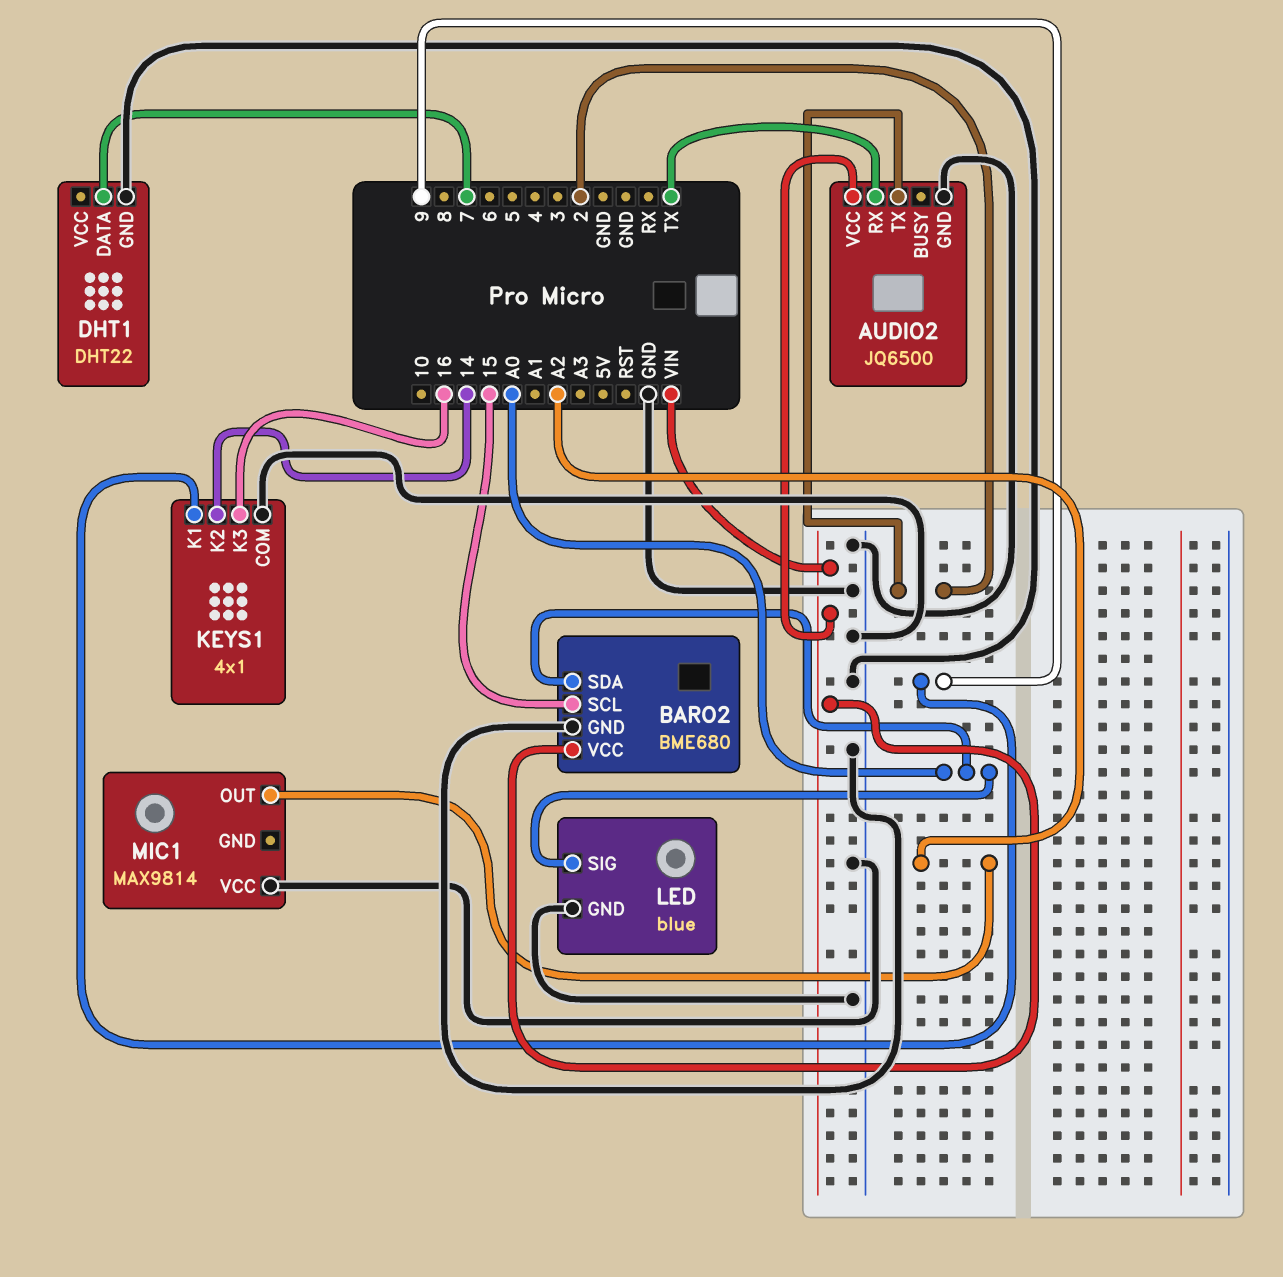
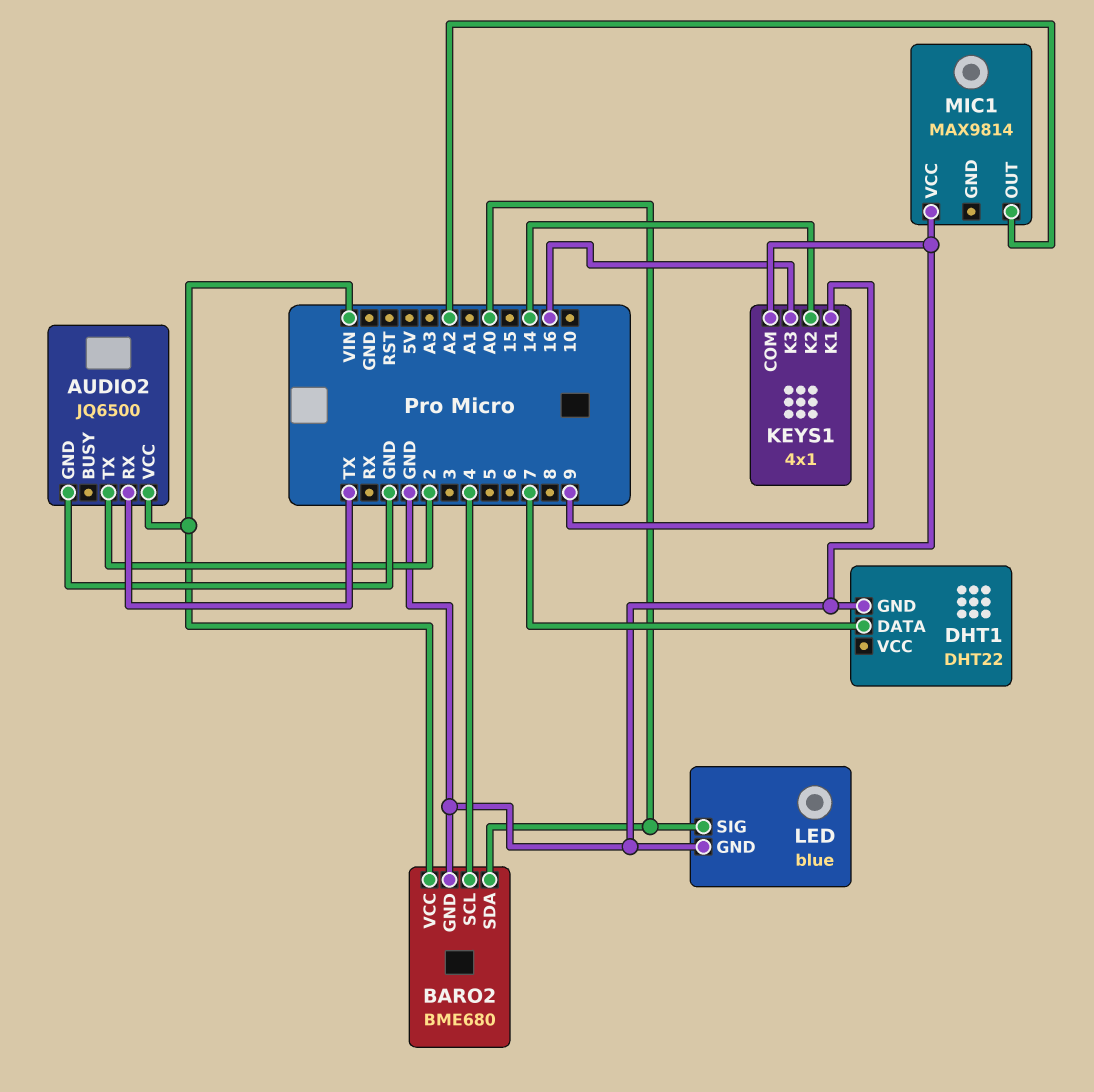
BARO2 pin SCL: 15 -> 4

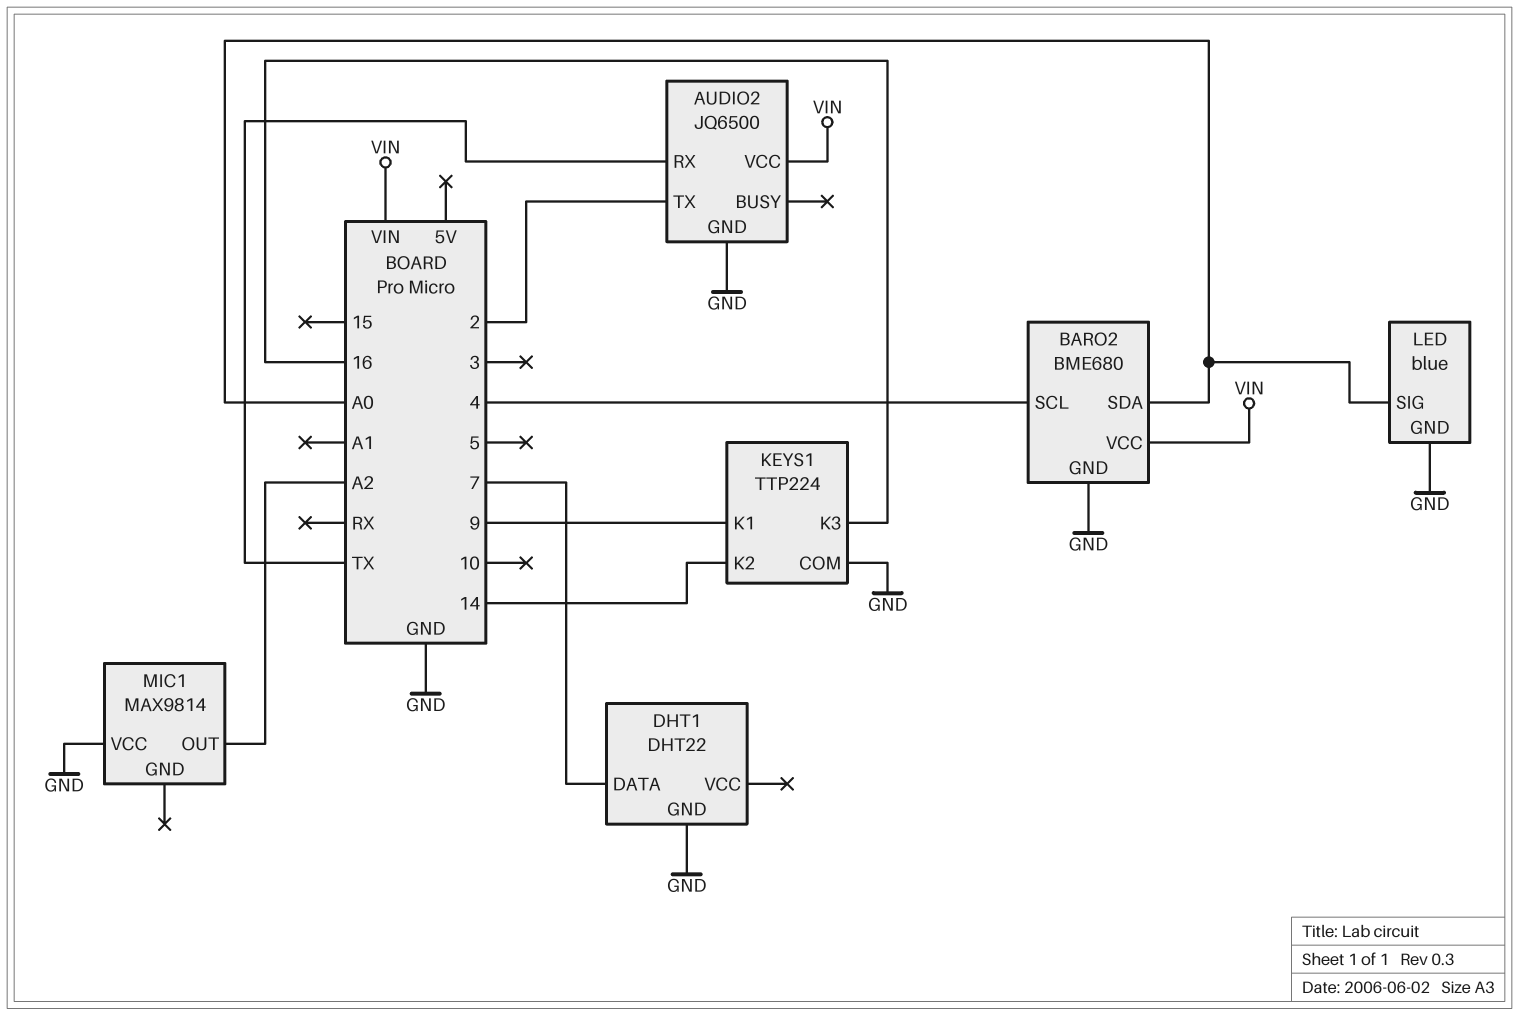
KEYS1: 4x1 -> TTP224

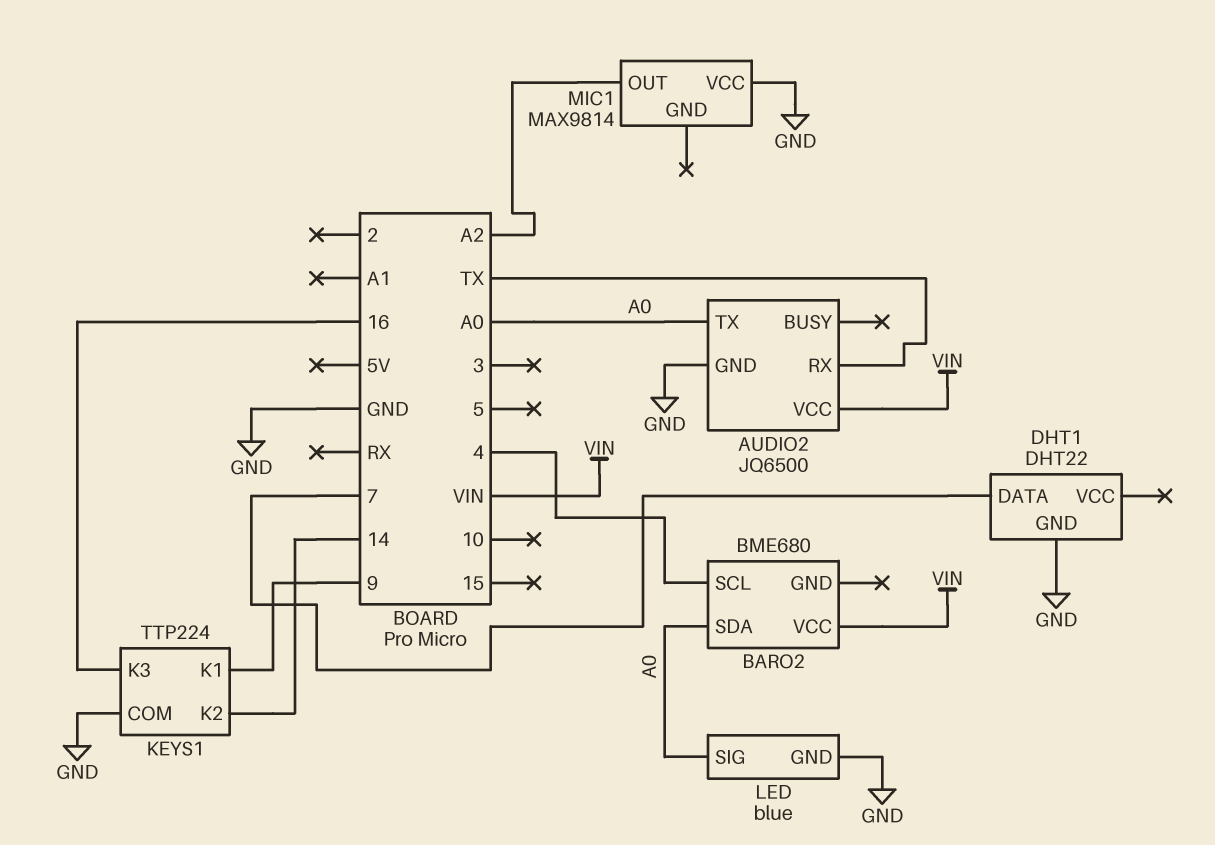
AUDIO2 pin TX: 2 -> A0
BARO2 pin GND: GND -> none

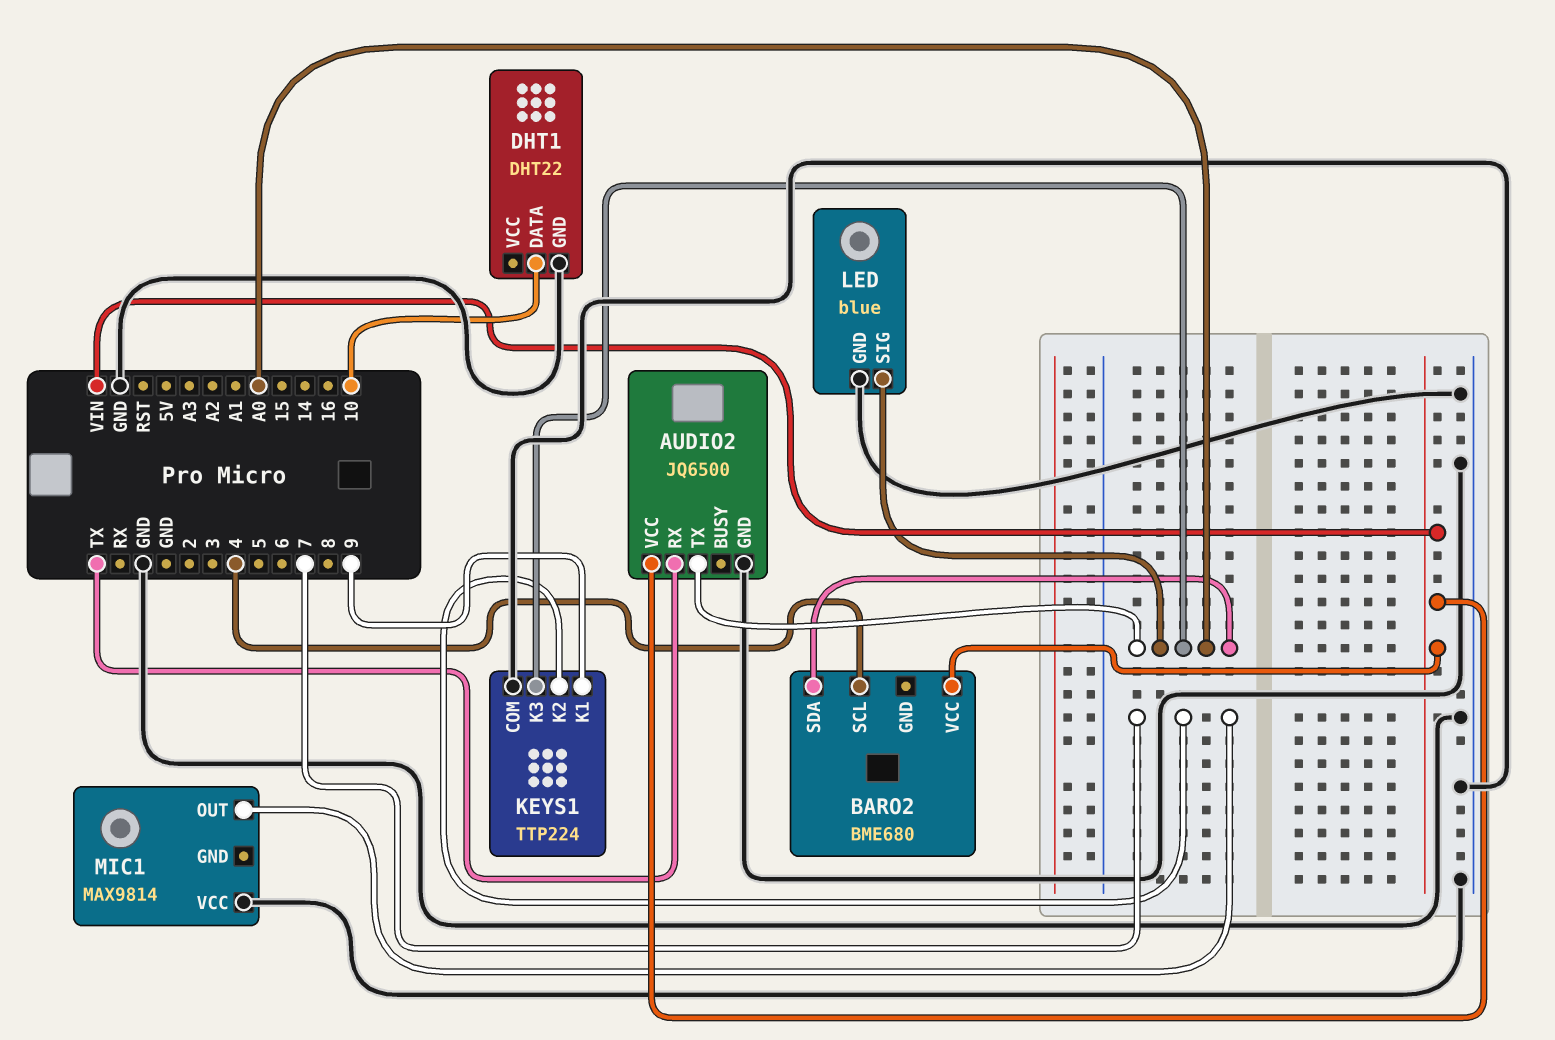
DHT1 pin DATA: 7 -> 10
KEYS1 pin K2: 14 -> 7
KEYS1 pin K3: 16 -> A0
MIC1 pin OUT: A2 -> 7

